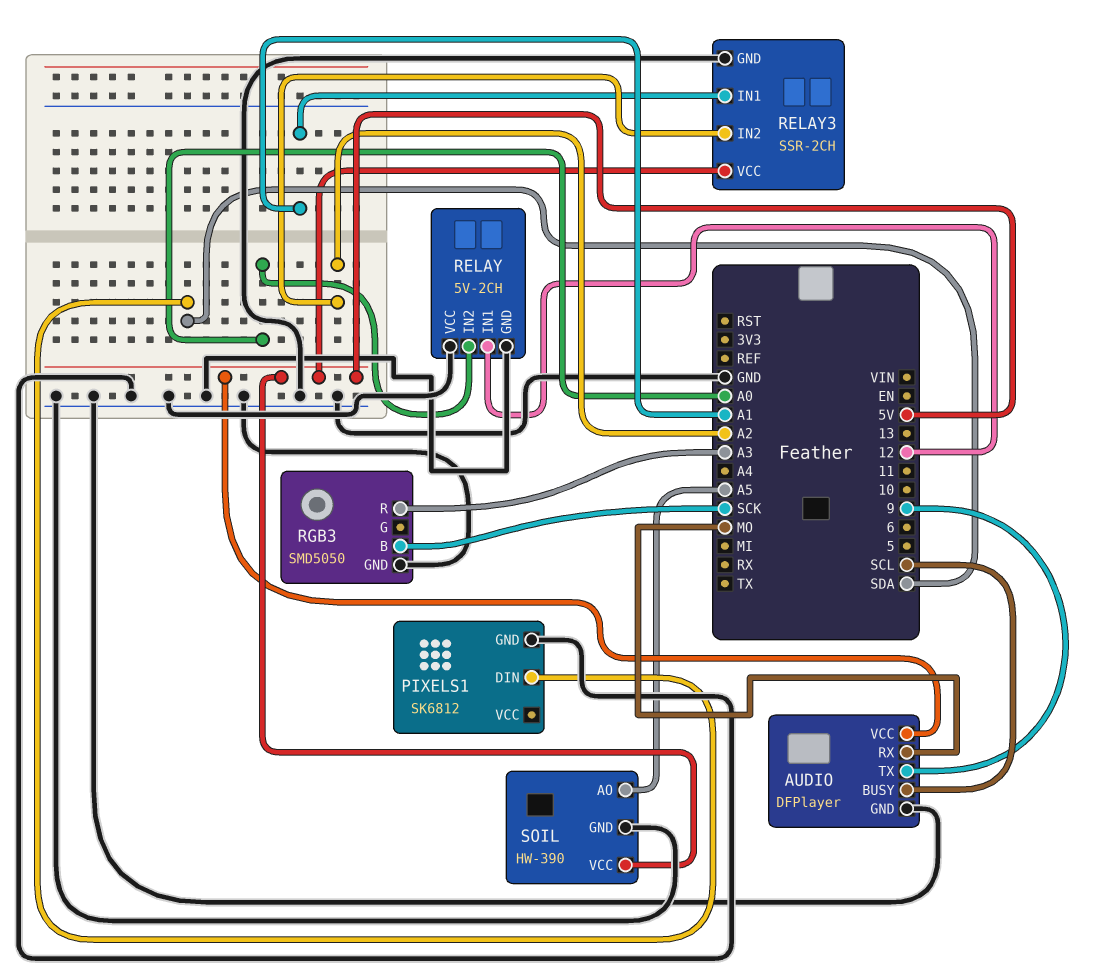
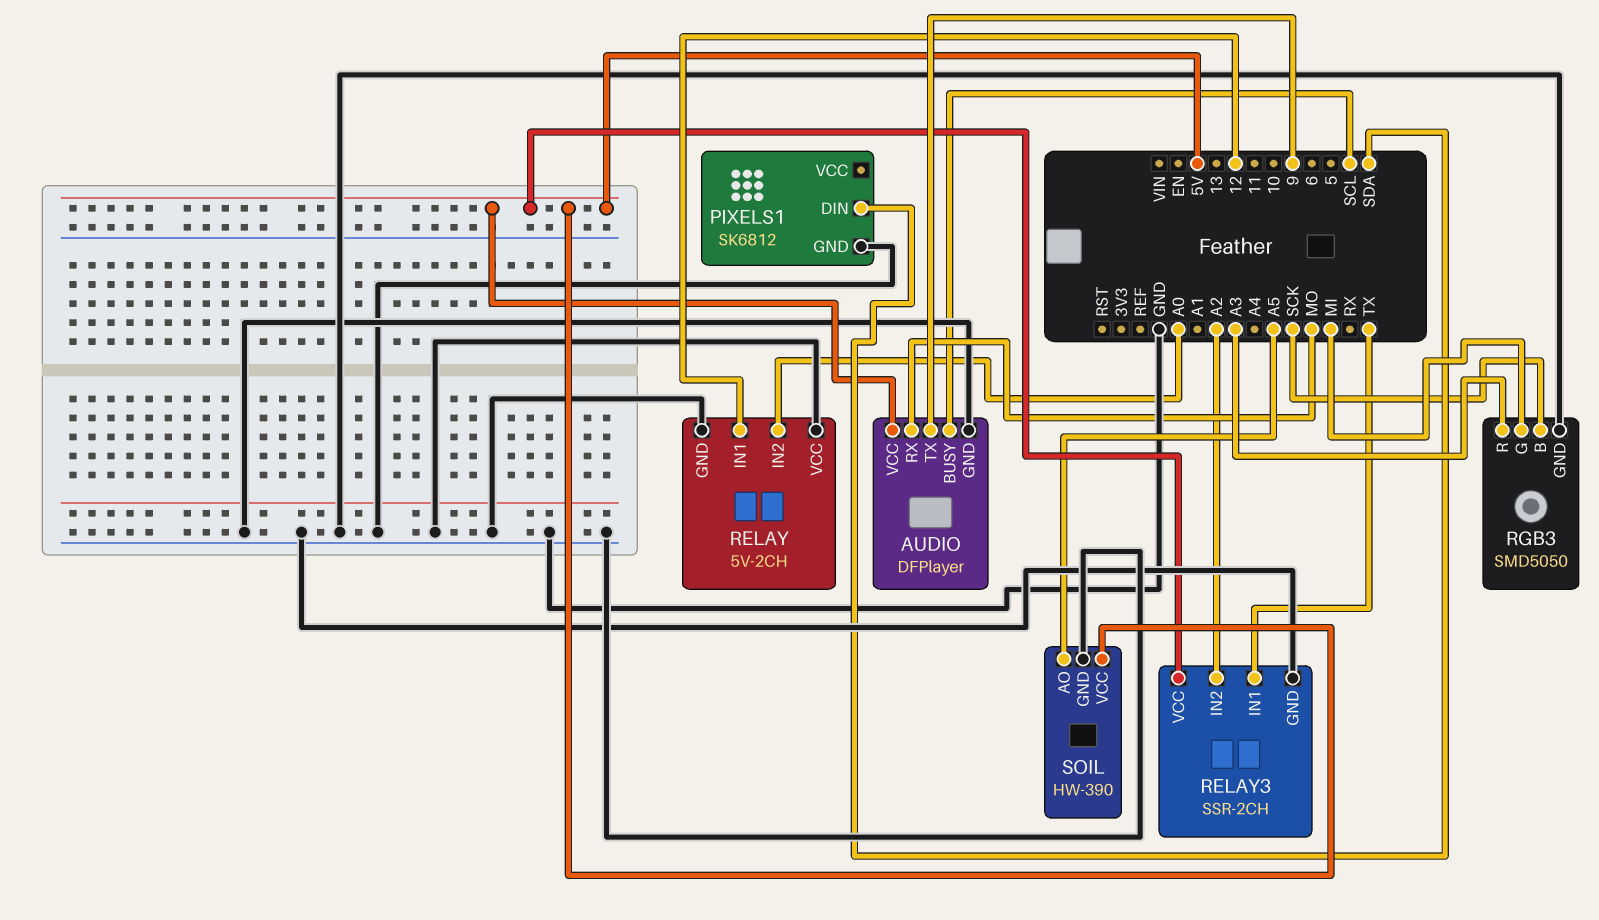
RELAY3 pin IN1: A1 -> TX
RGB3 pin G: none -> MI

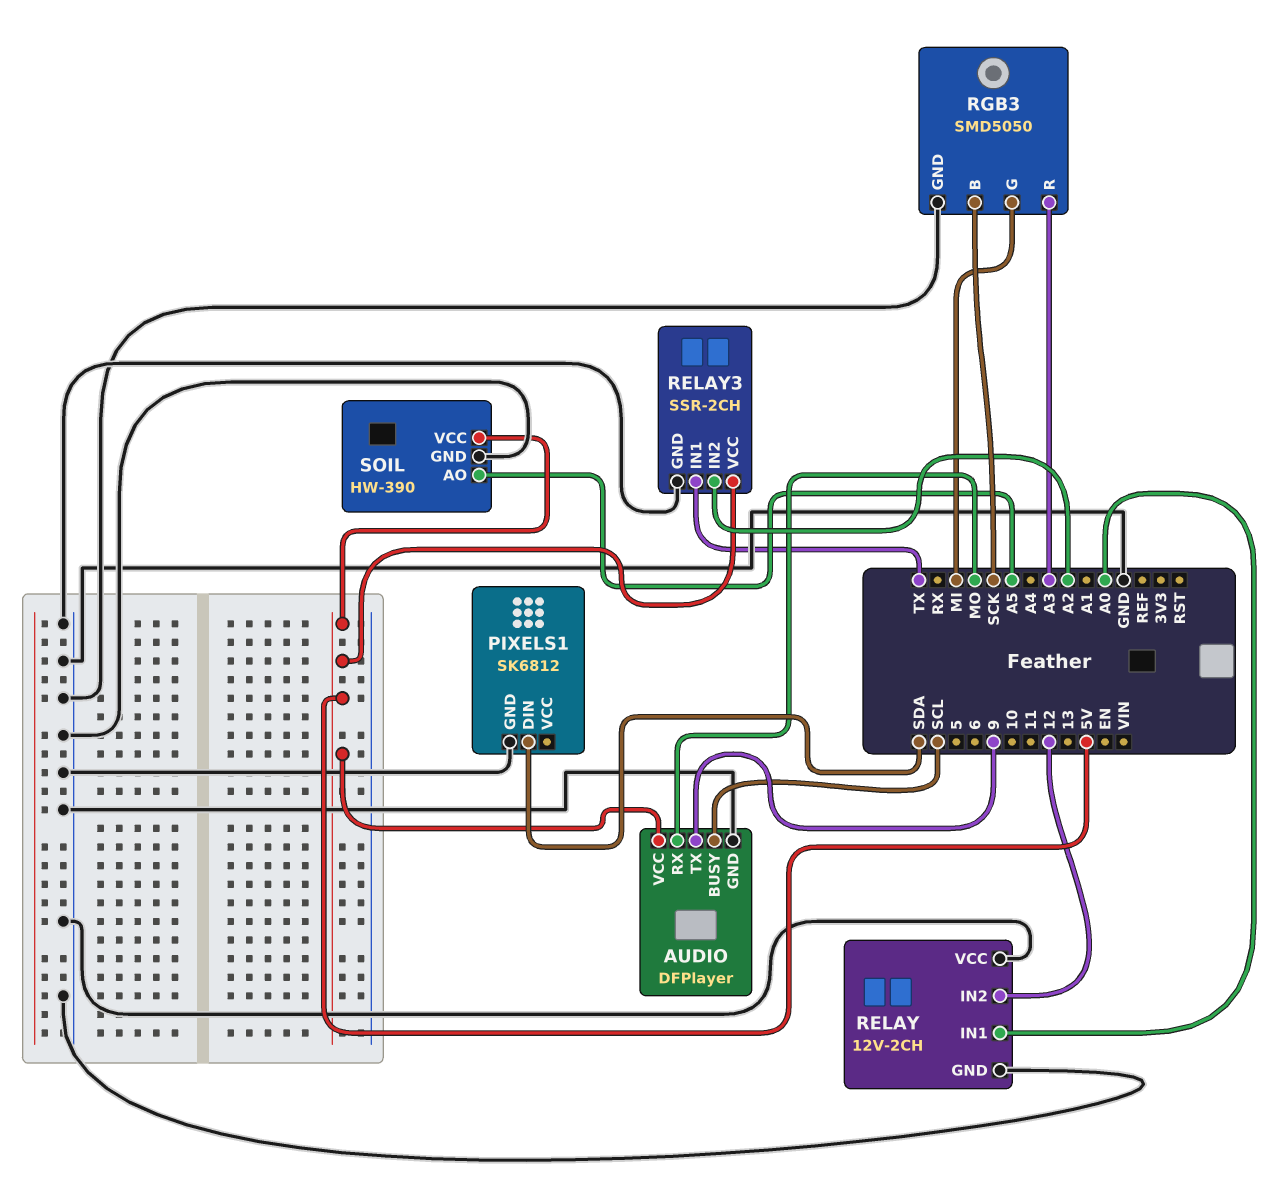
RELAY: 5V-2CH -> 12V-2CH
RELAY pin IN1: 12 -> A0
RELAY pin IN2: A0 -> 12

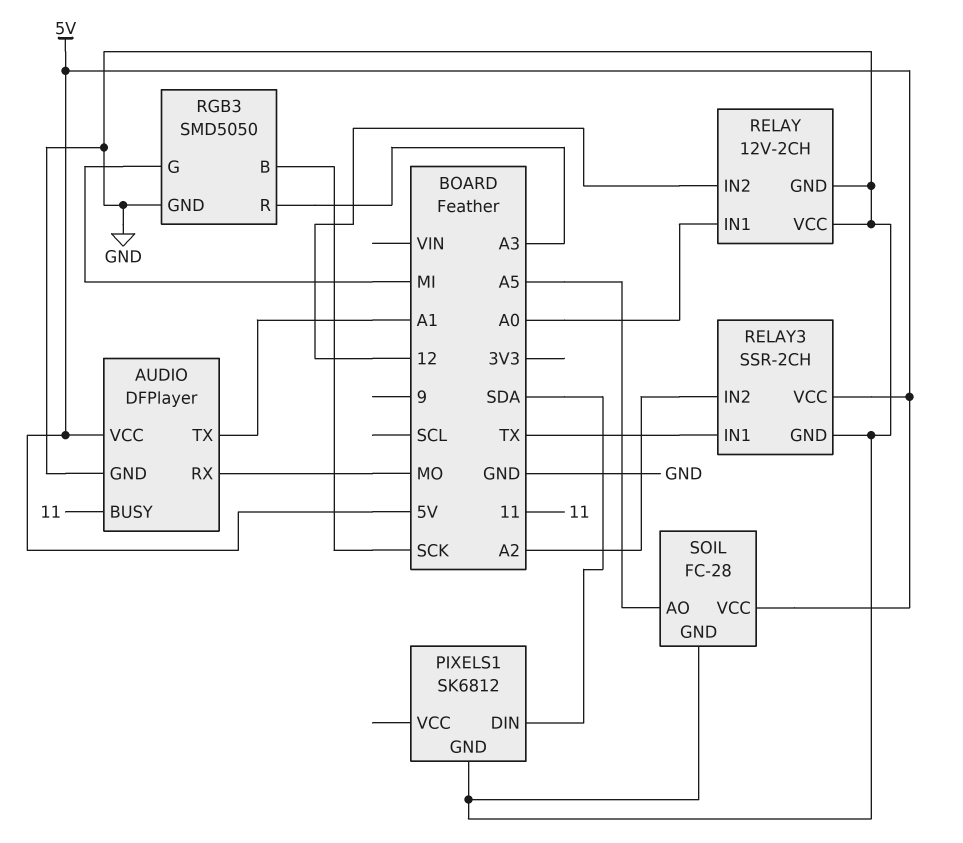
AUDIO pin BUSY: SCL -> 11
AUDIO pin TX: 9 -> A1
SOIL: HW-390 -> FC-28

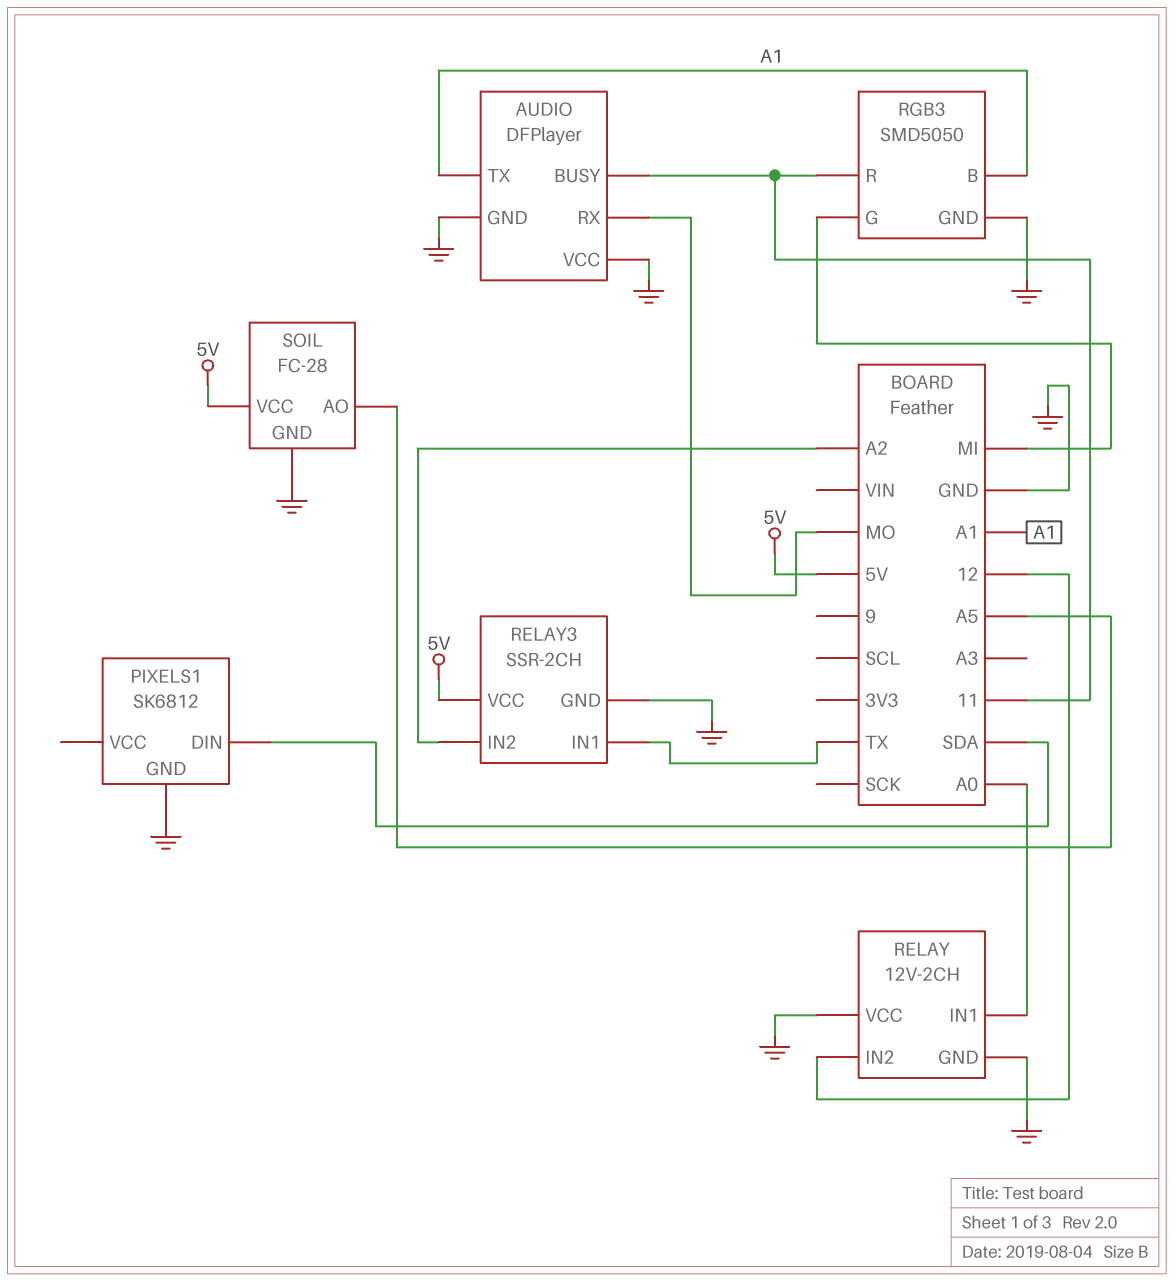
AUDIO pin VCC: 5V -> GND
RGB3 pin B: SCK -> A1
RGB3 pin R: A3 -> 11

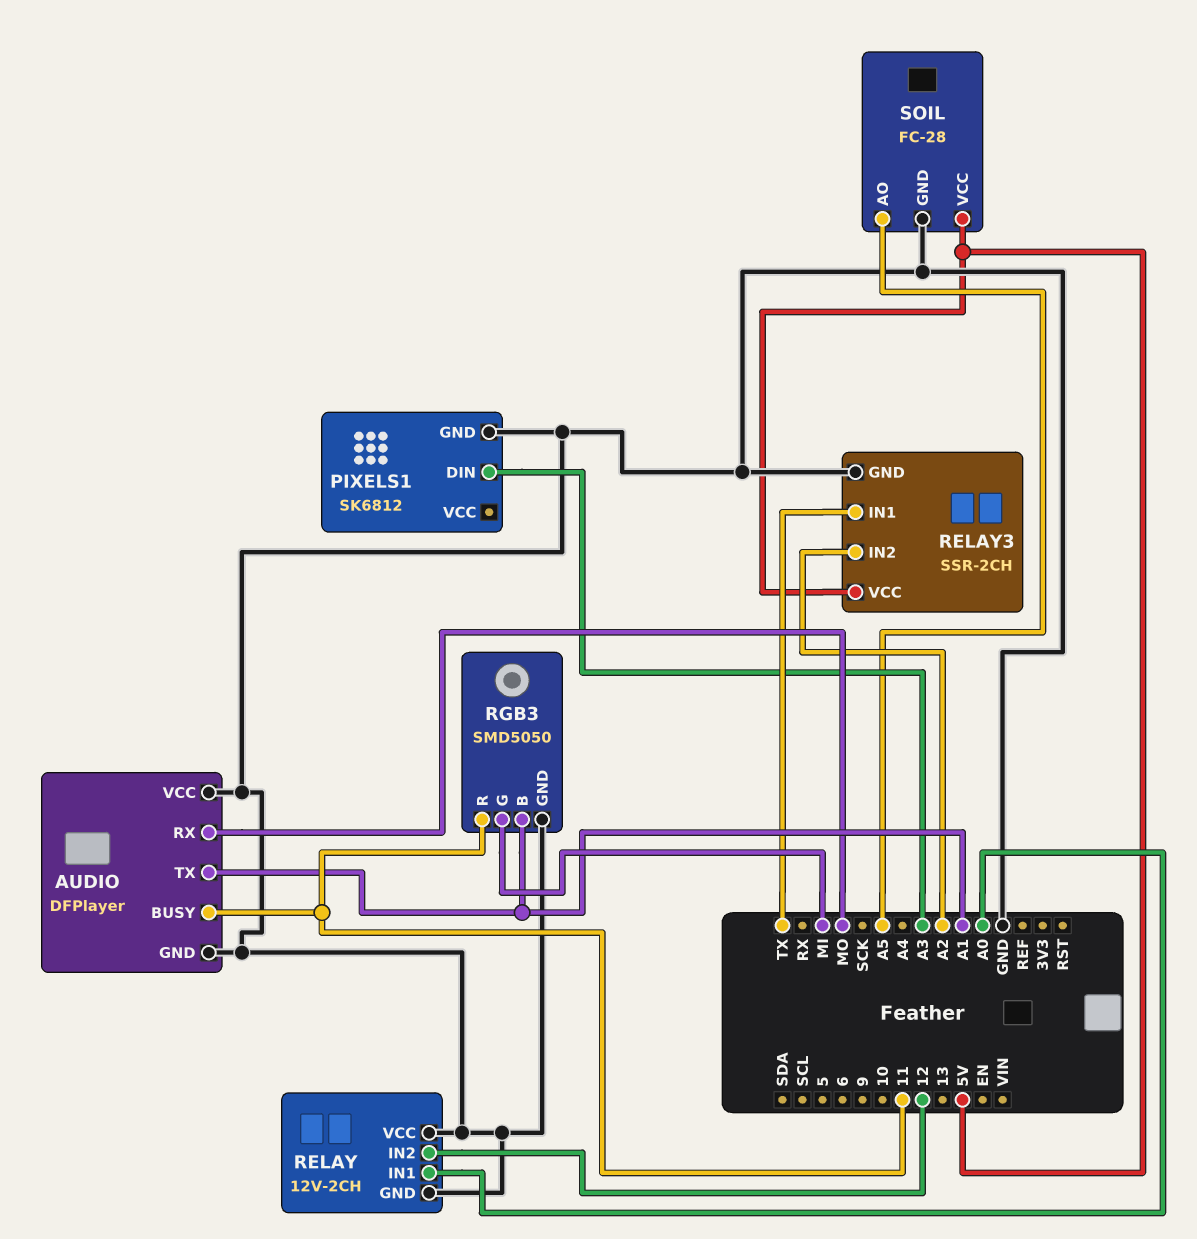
PIXELS1 pin DIN: SDA -> A3

